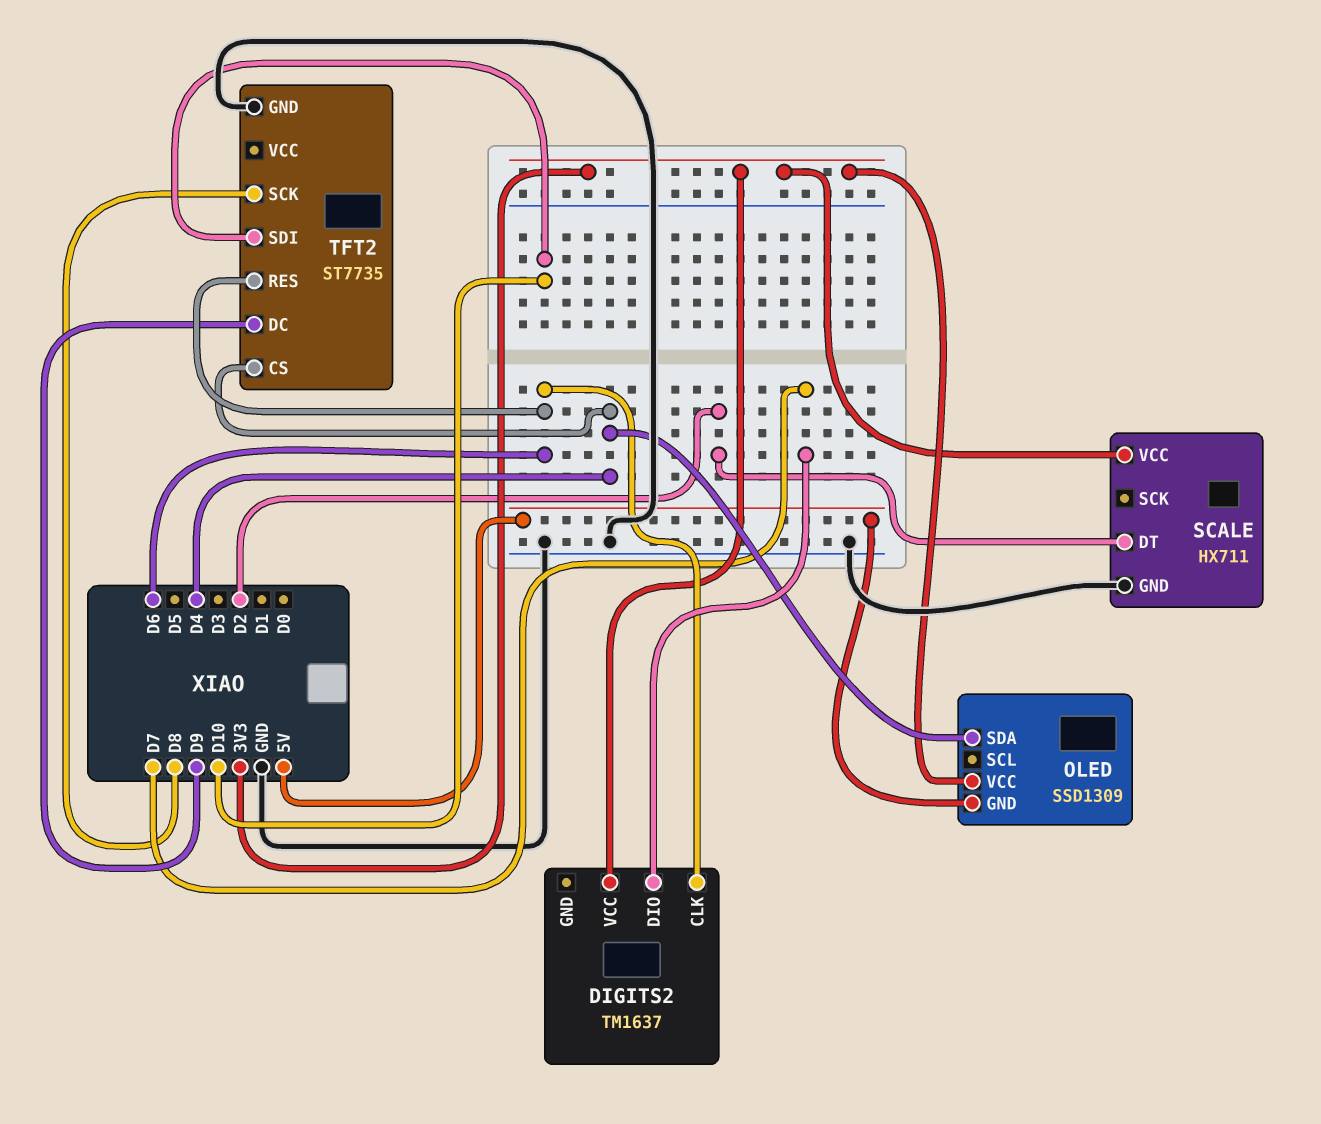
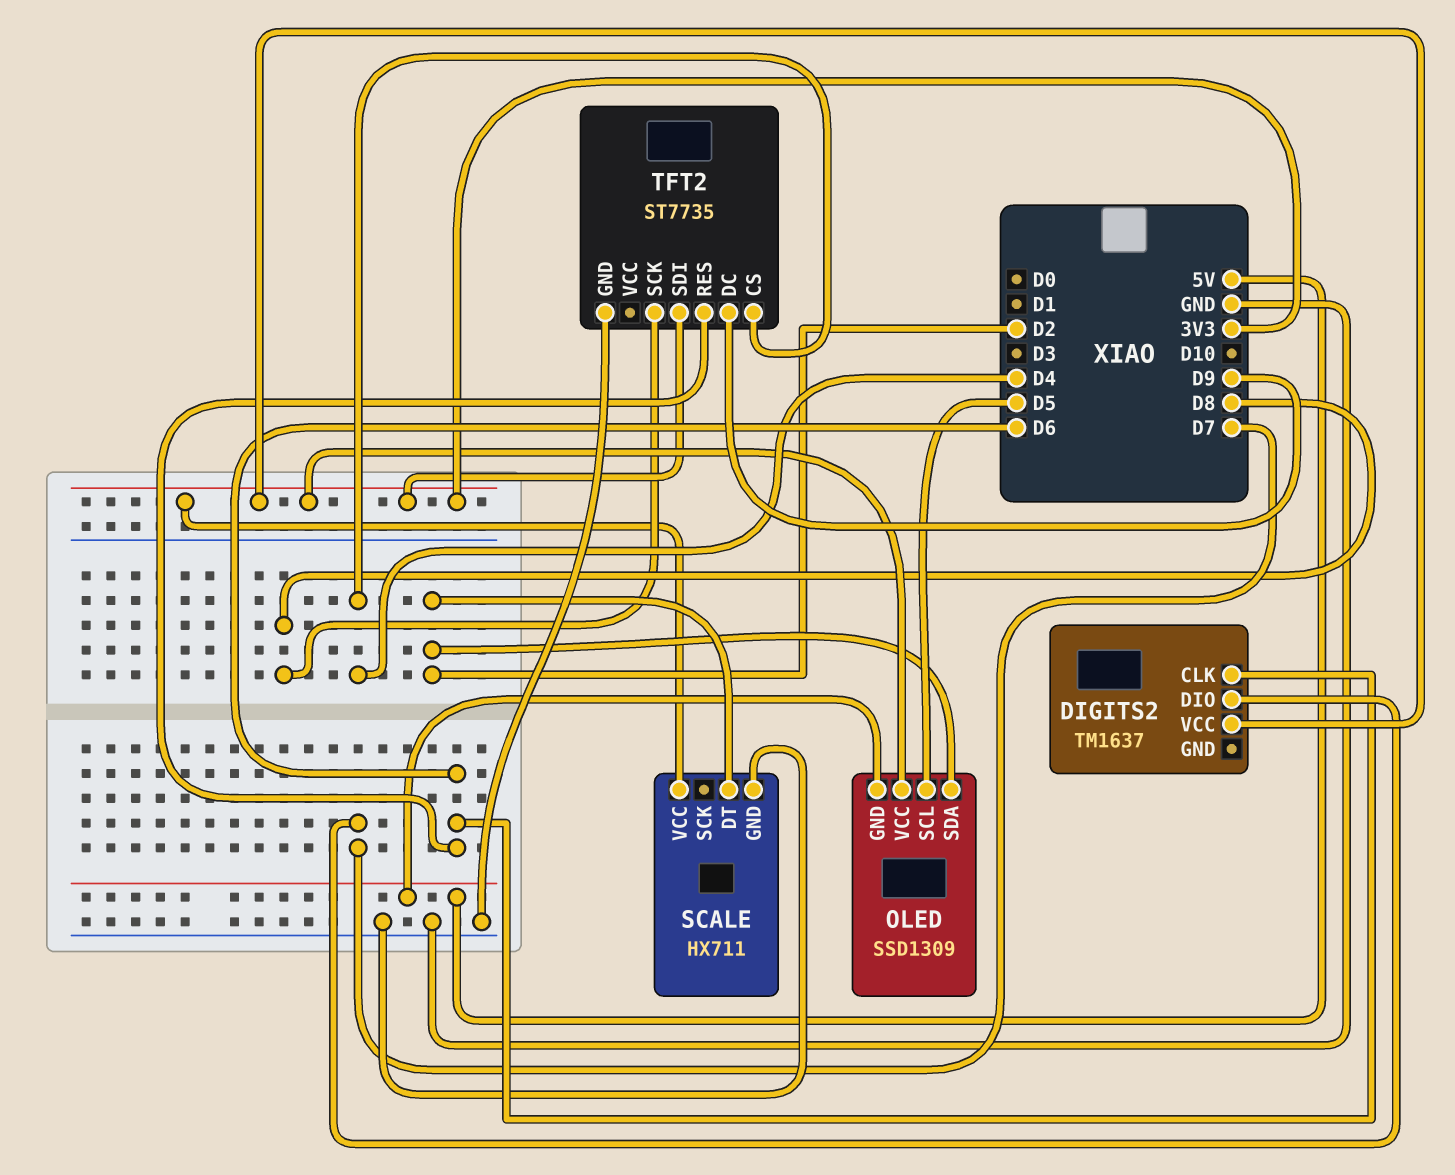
OLED pin SCL: none -> D5
OLED pin SDA: D4 -> D2
TFT2 pin SDI: D10 -> 3V3

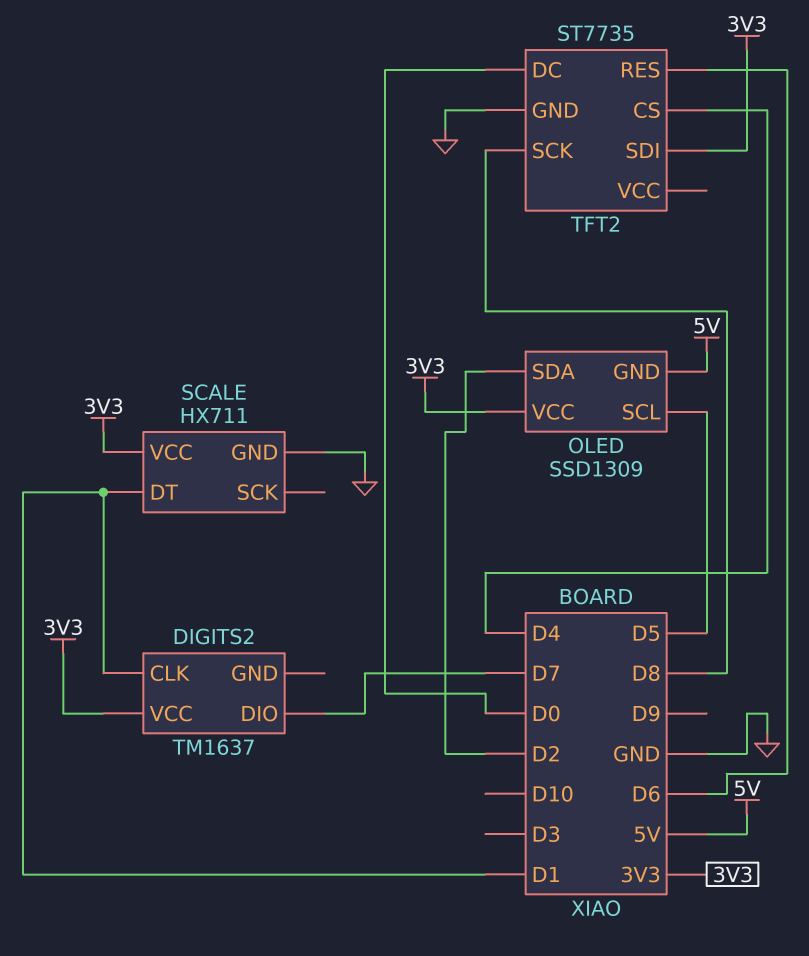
DIGITS2 pin CLK: D6 -> D1
SCALE pin DT: D2 -> D1
TFT2 pin DC: D9 -> D0

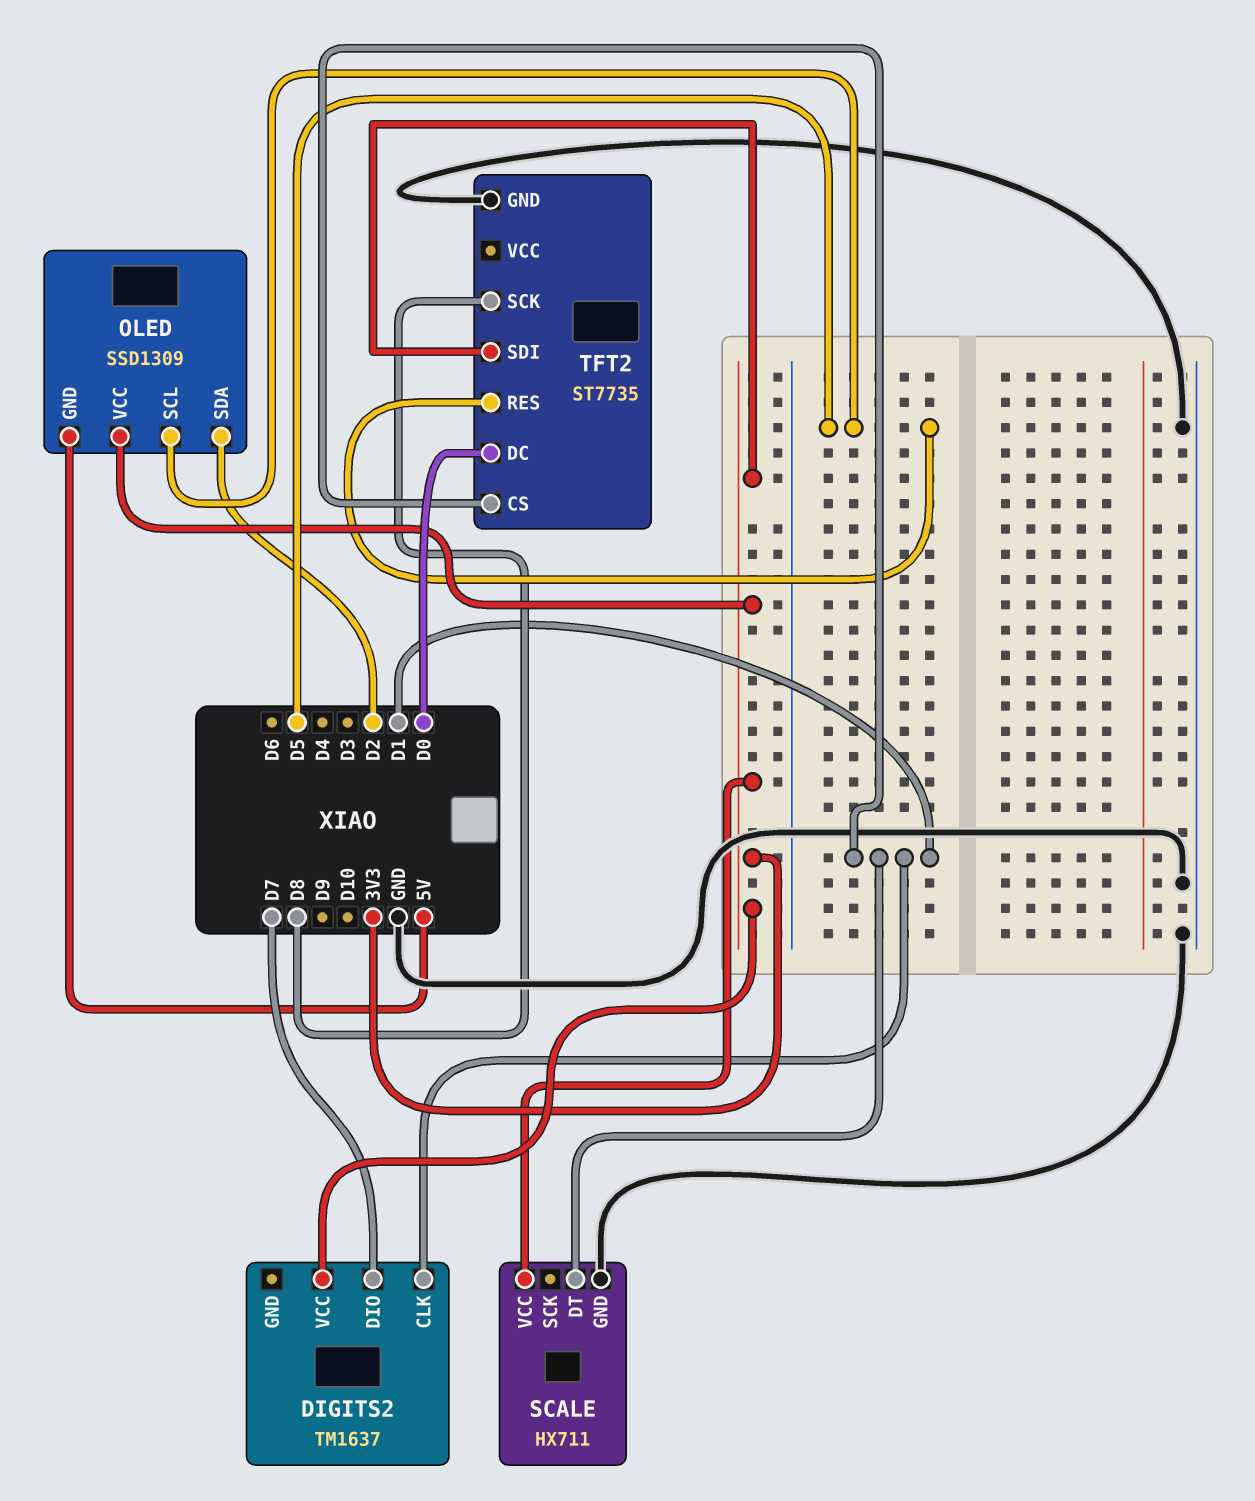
TFT2 pin CS: D4 -> D1
TFT2 pin RES: D6 -> D5

